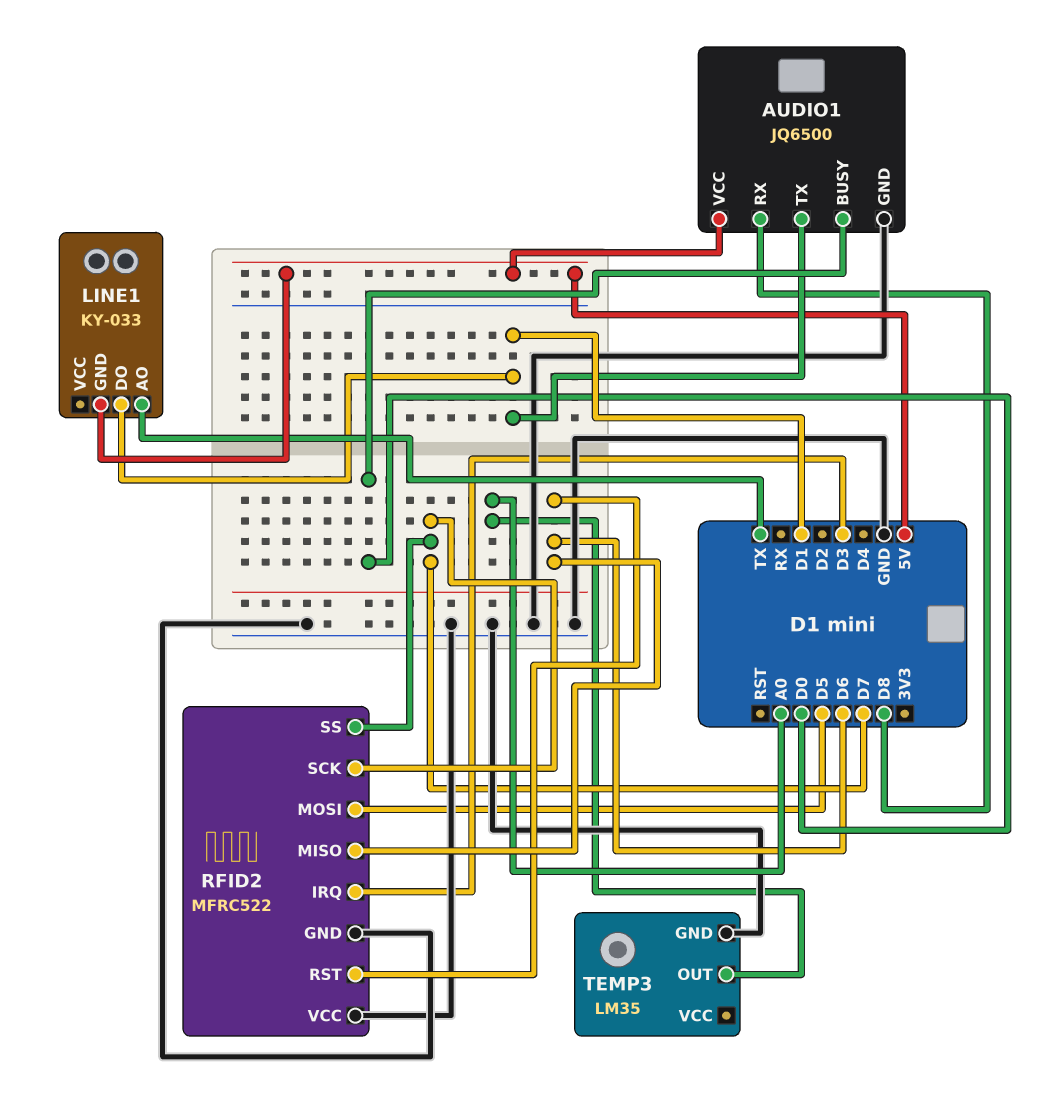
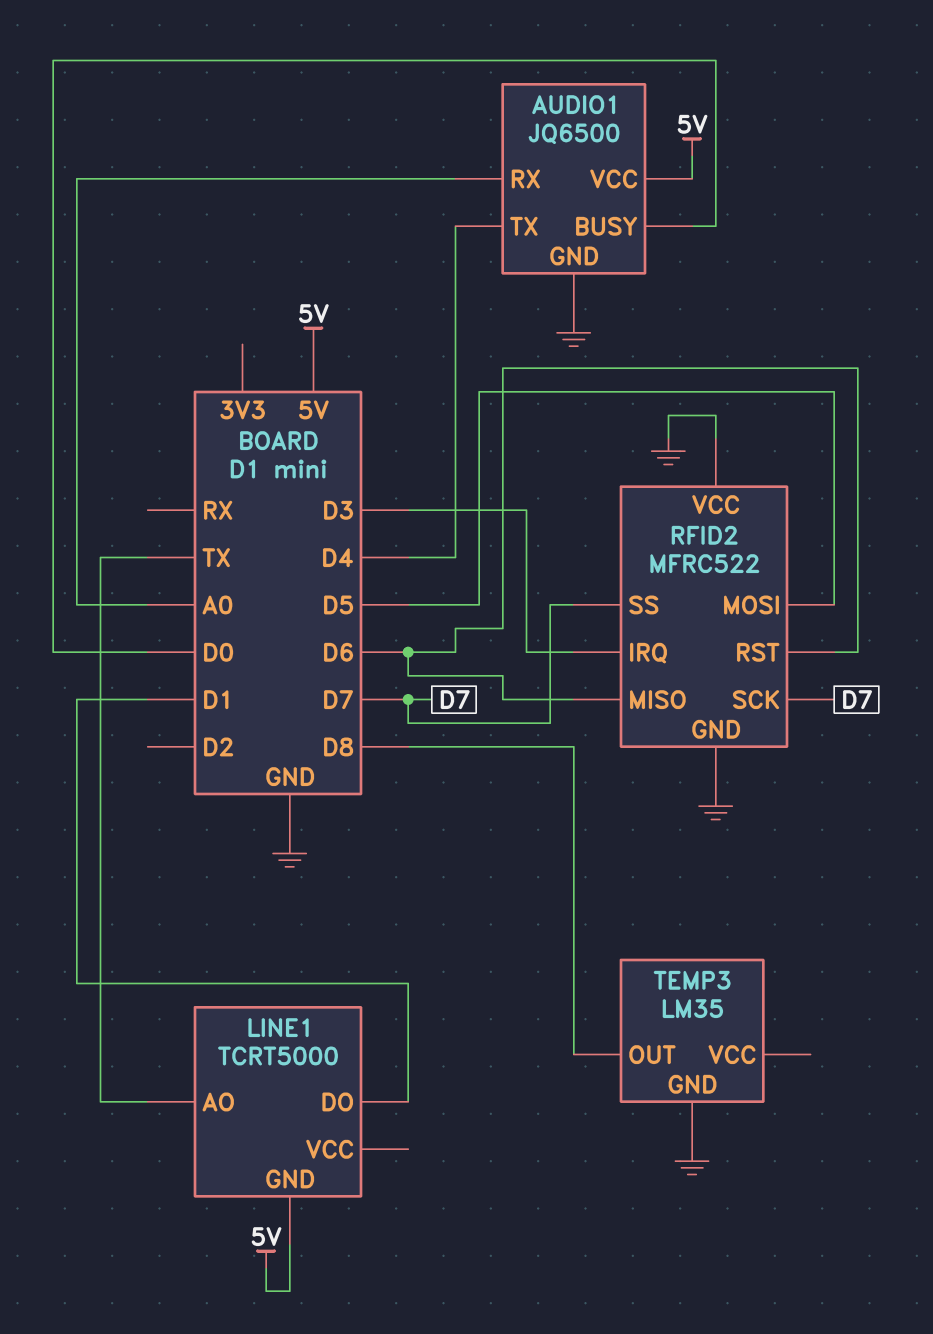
AUDIO1 pin RX: D8 -> A0
AUDIO1 pin TX: D1 -> D4
LINE1: KY-033 -> TCRT5000
TEMP3 pin OUT: A0 -> D8

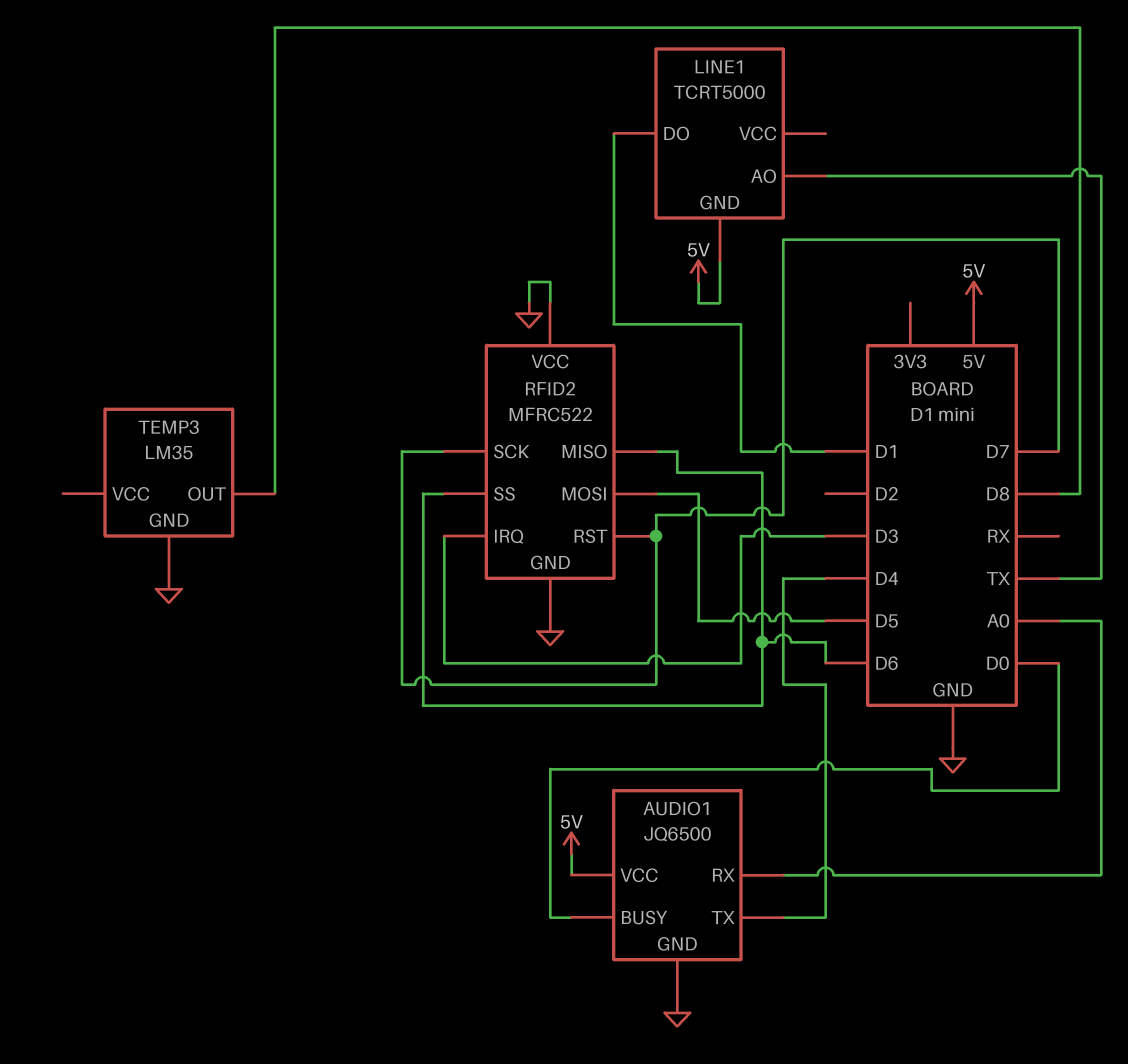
RFID2 pin RST: D6 -> D7
RFID2 pin SS: D7 -> D6

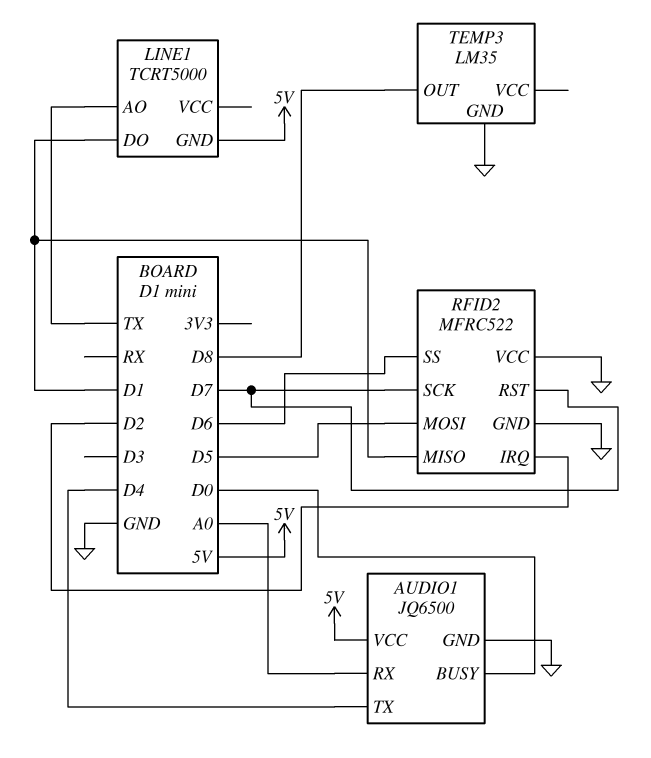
RFID2 pin IRQ: D3 -> D2
RFID2 pin MISO: D6 -> D1

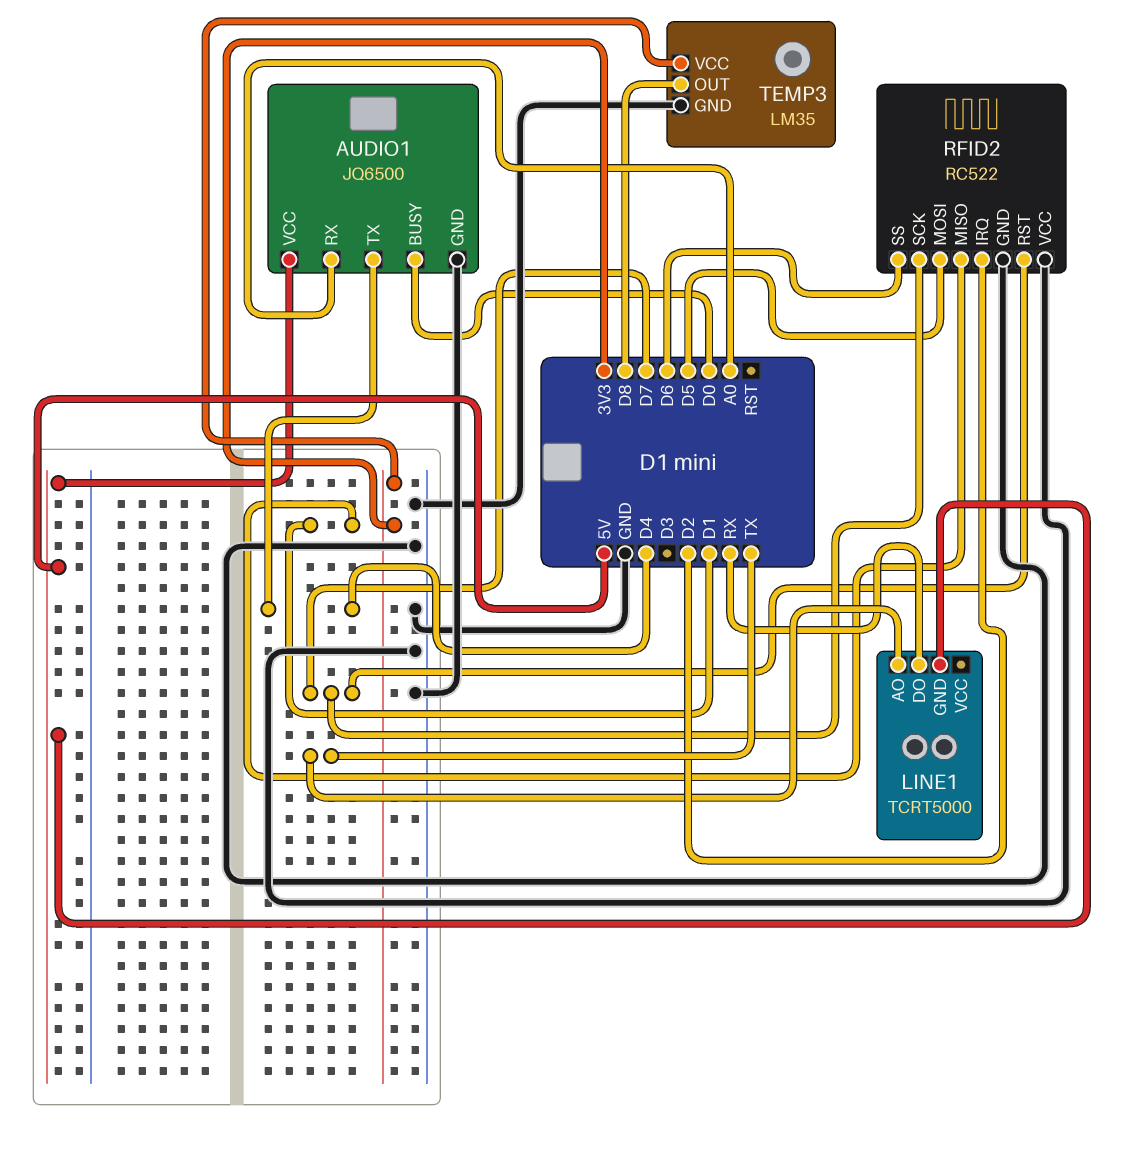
LINE1 pin DO: D1 -> RX
RFID2: MFRC522 -> RC522
TEMP3 pin VCC: none -> 3V3

